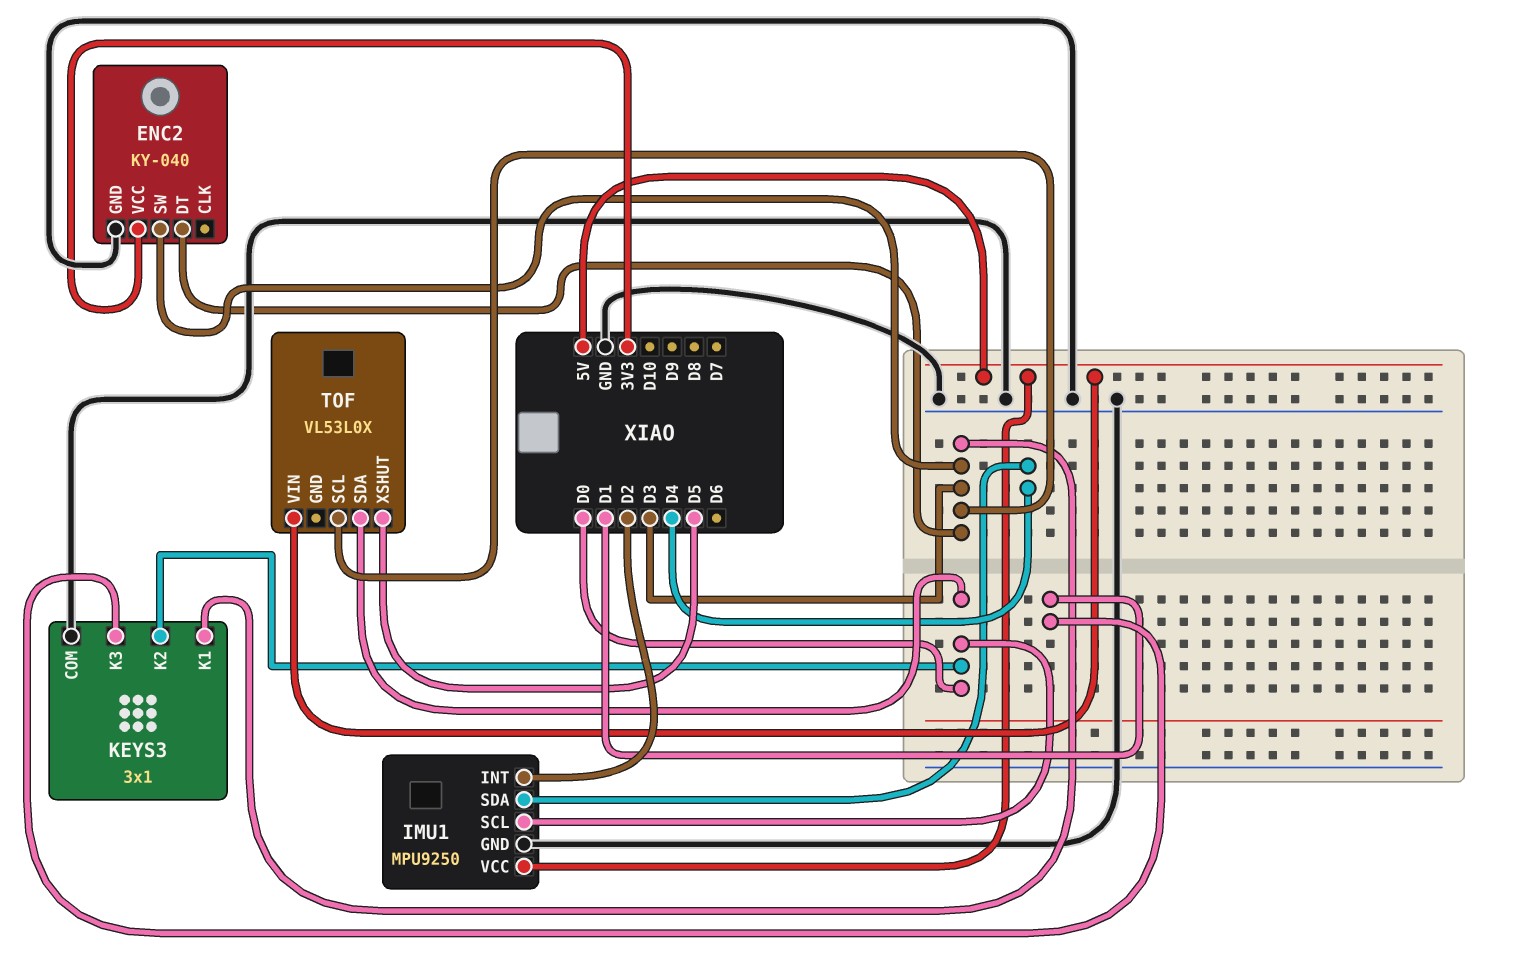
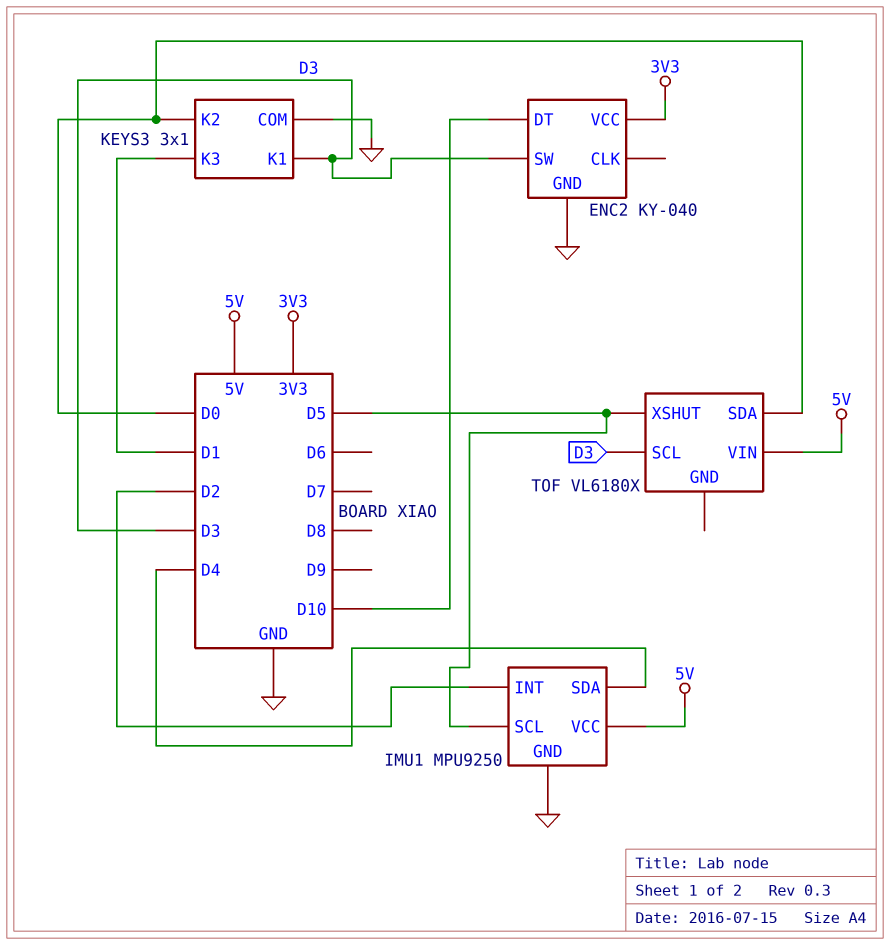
ENC2 pin DT: D3 -> D10
IMU1 pin SCL: D0 -> D5
TOF: VL53L0X -> VL6180X

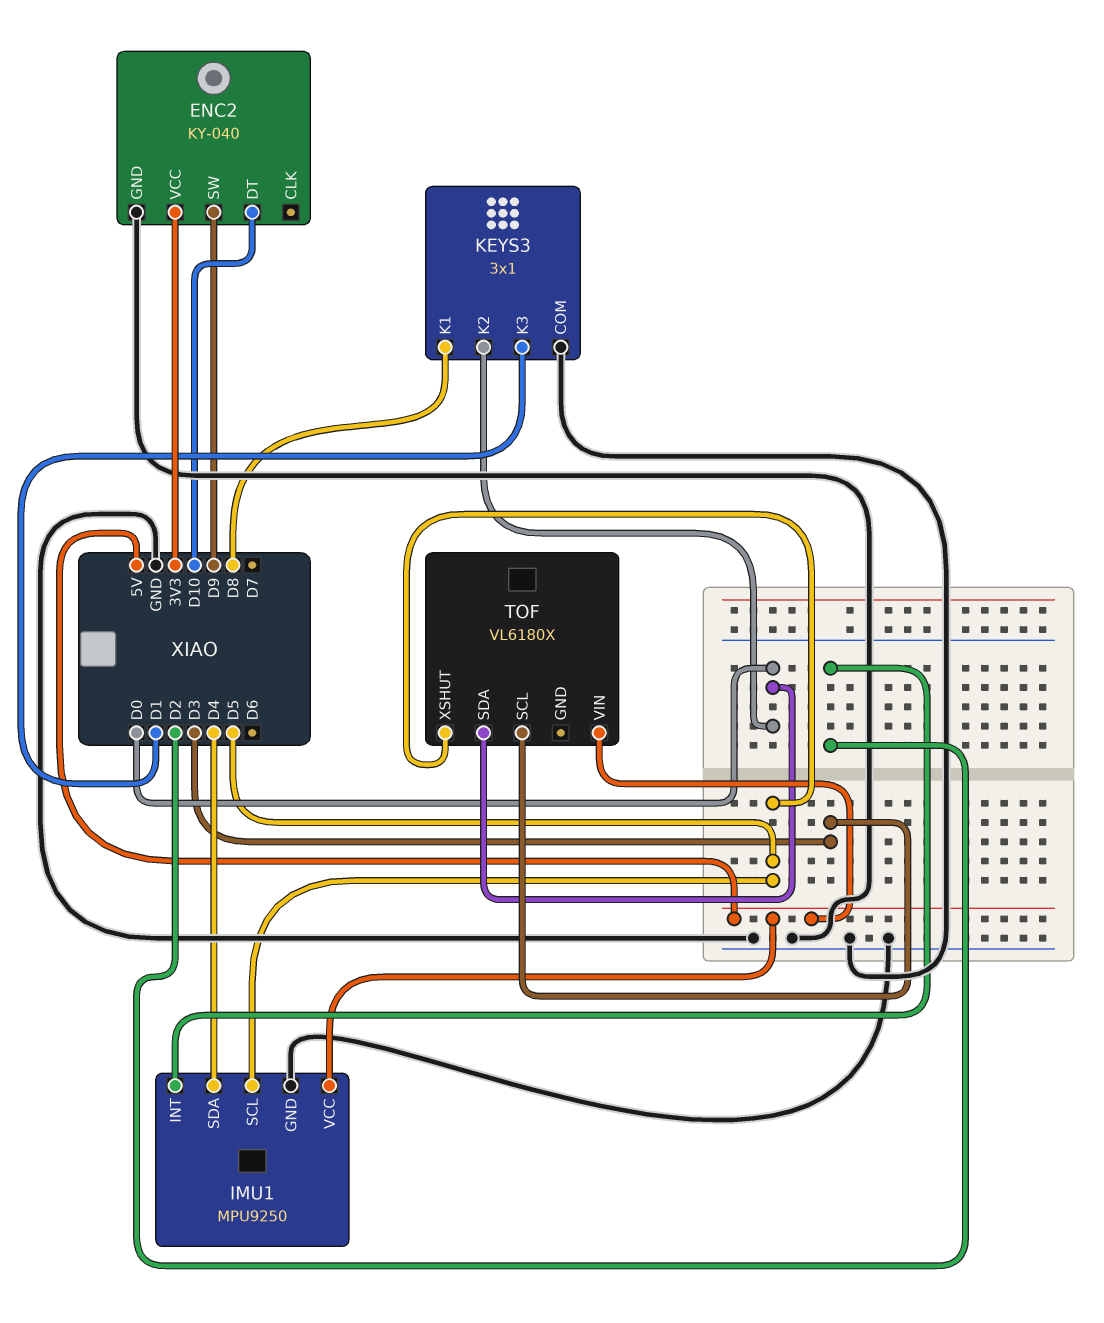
ENC2 pin SW: D3 -> D9
KEYS3 pin K1: D3 -> D8

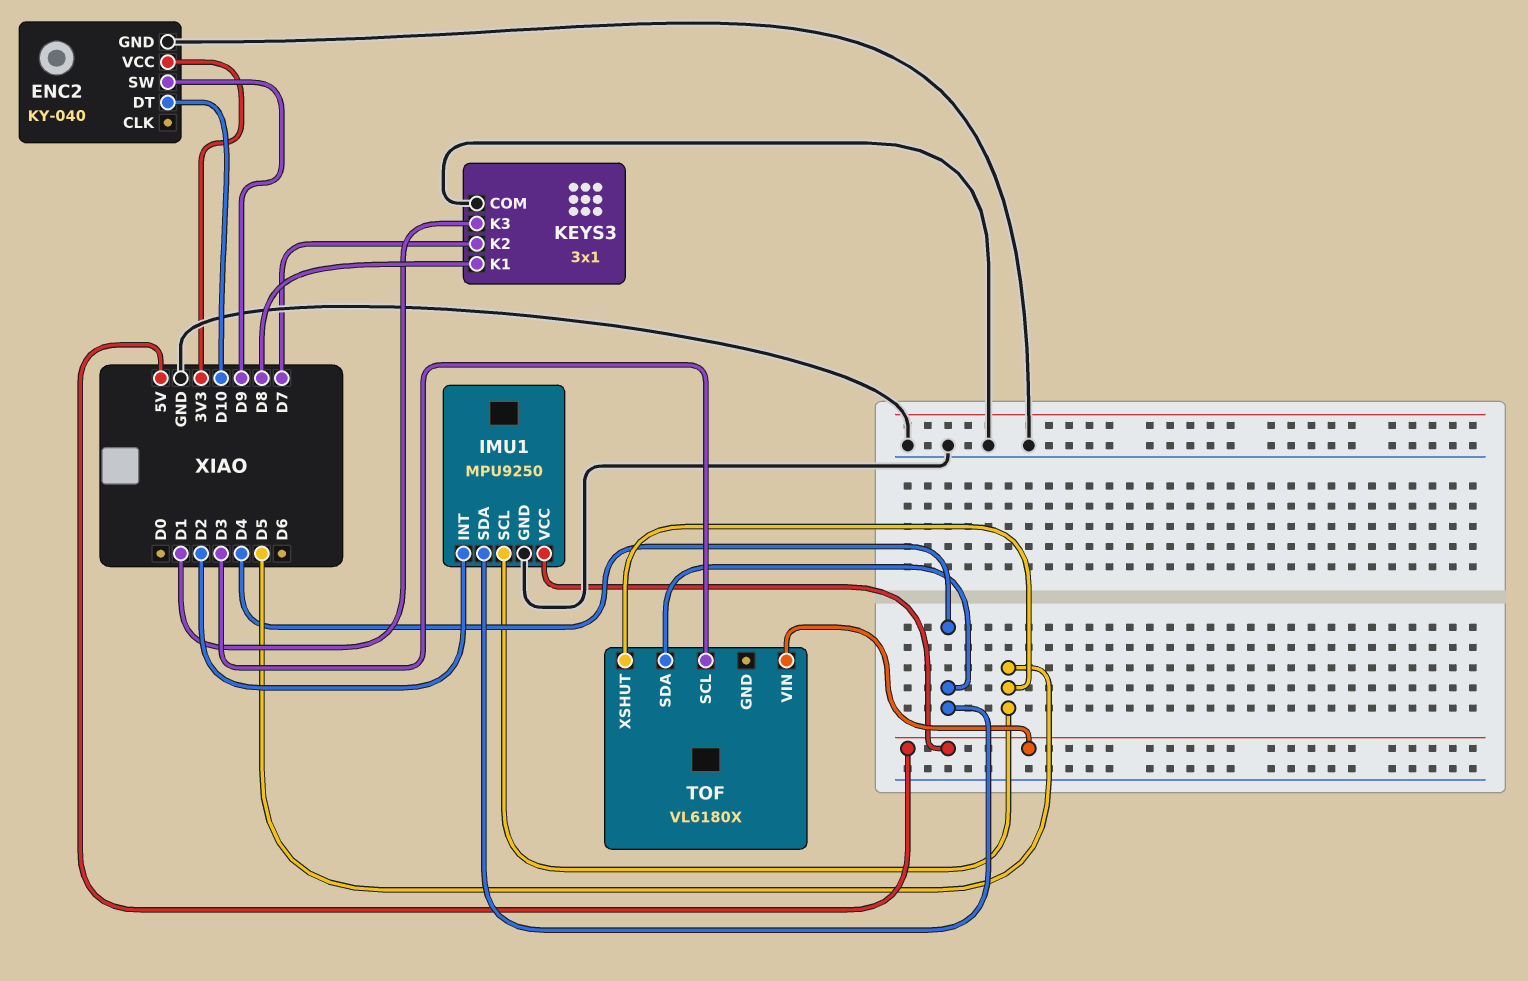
KEYS3 pin K2: D0 -> D7
TOF pin SDA: D0 -> D4

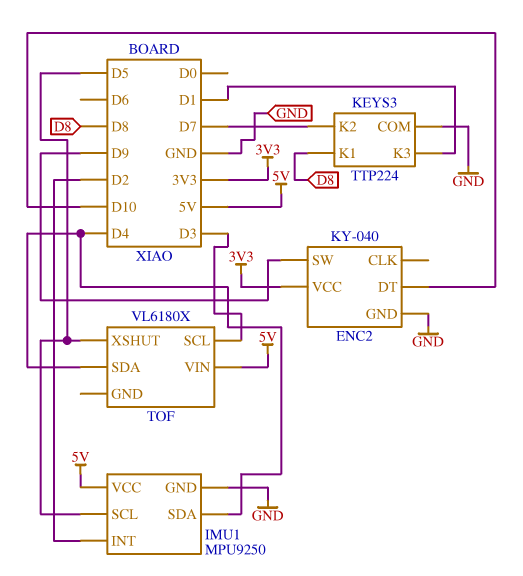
KEYS3: 3x1 -> TTP224

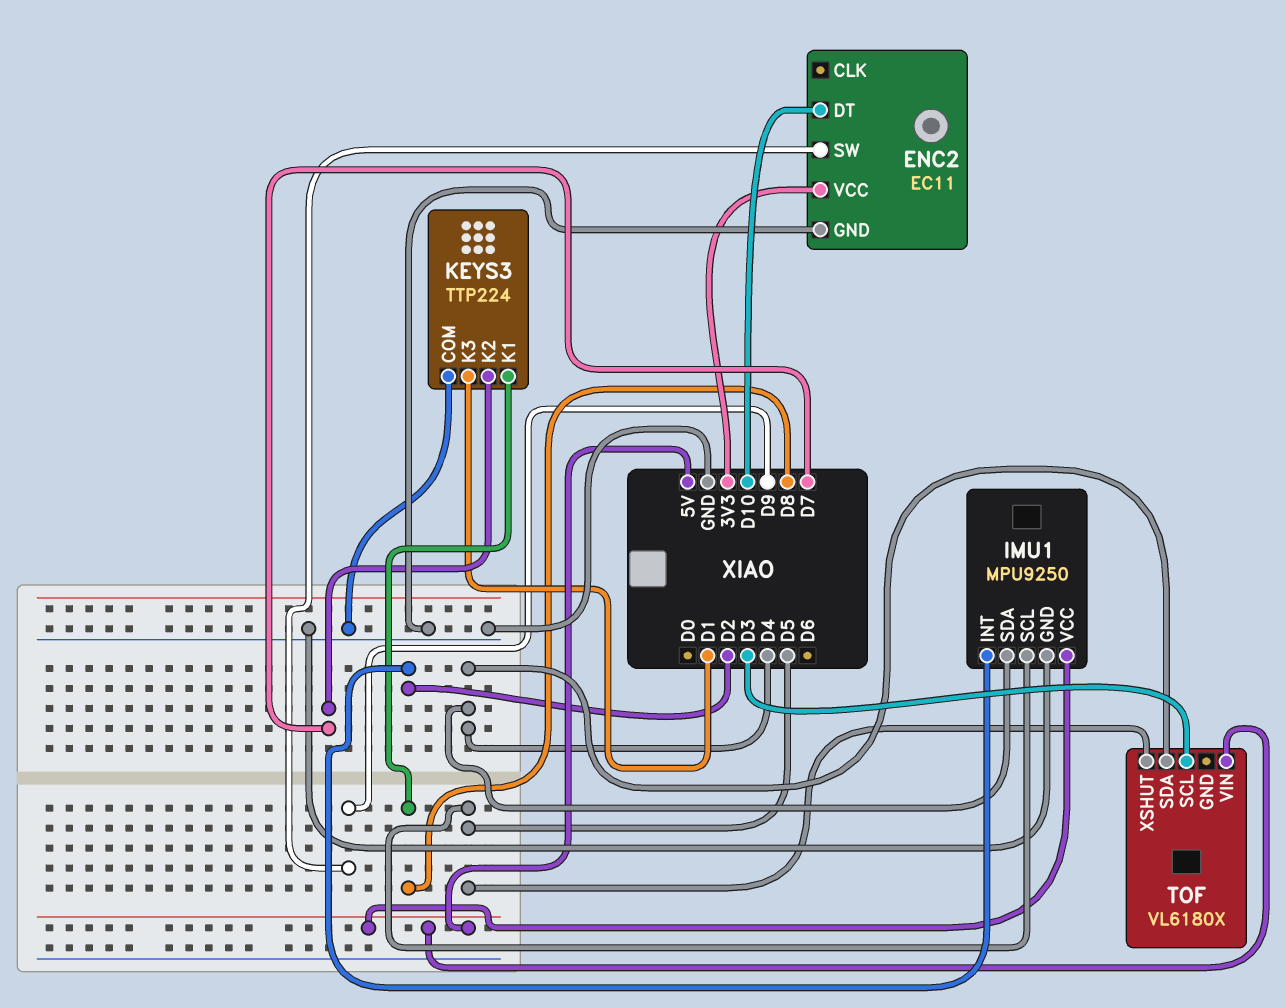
ENC2: KY-040 -> EC11

